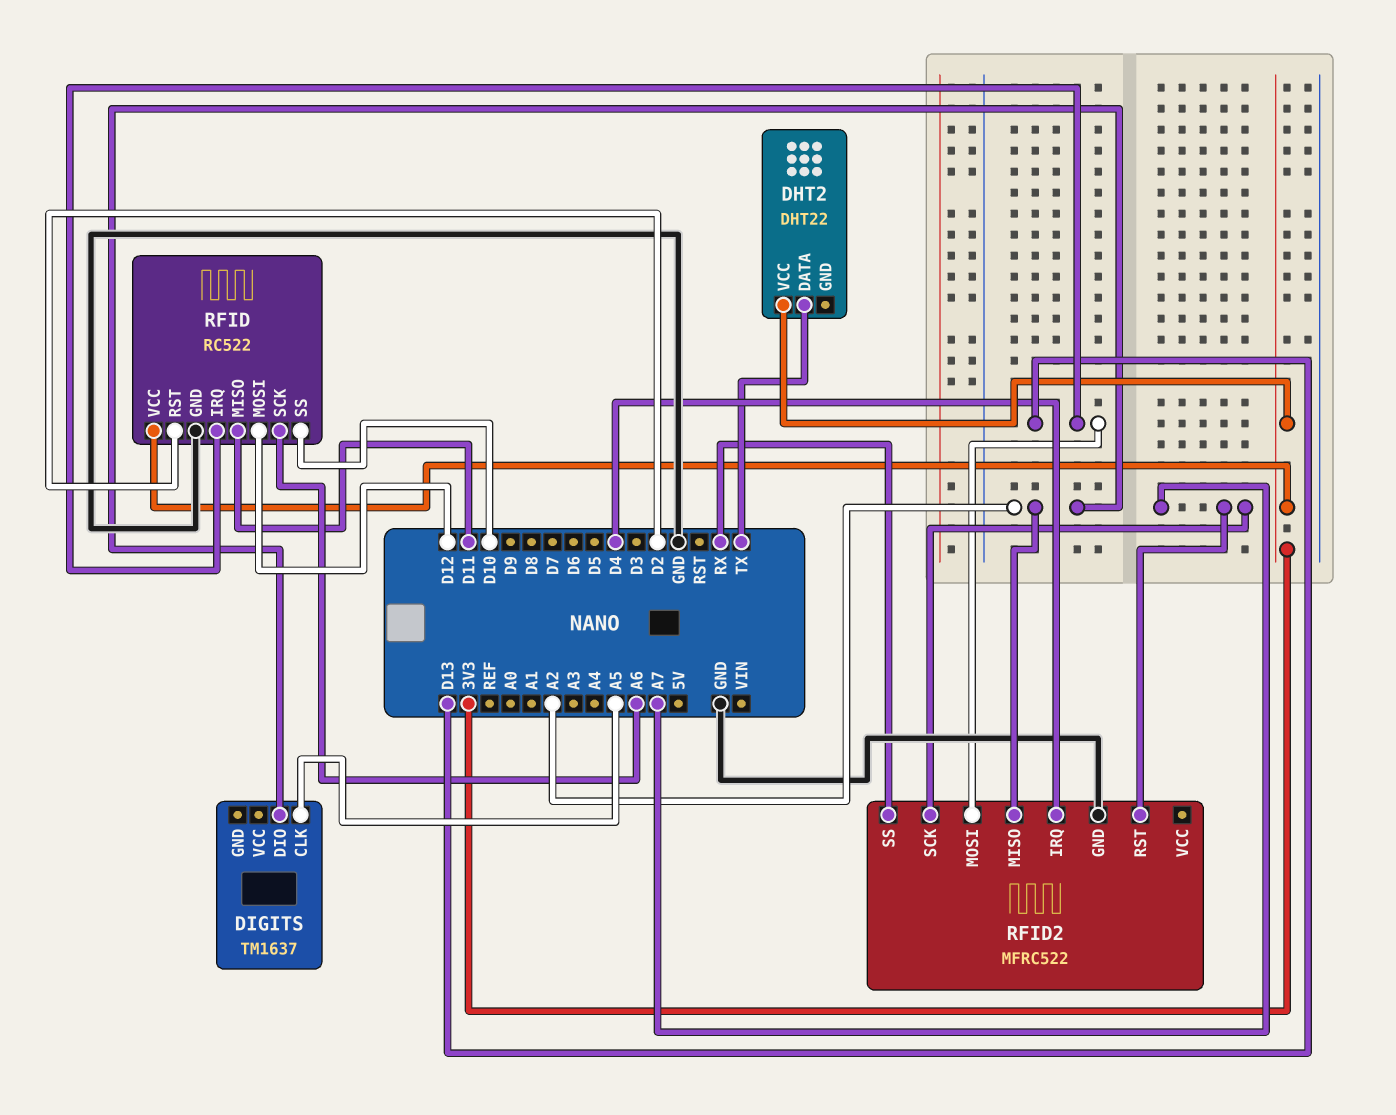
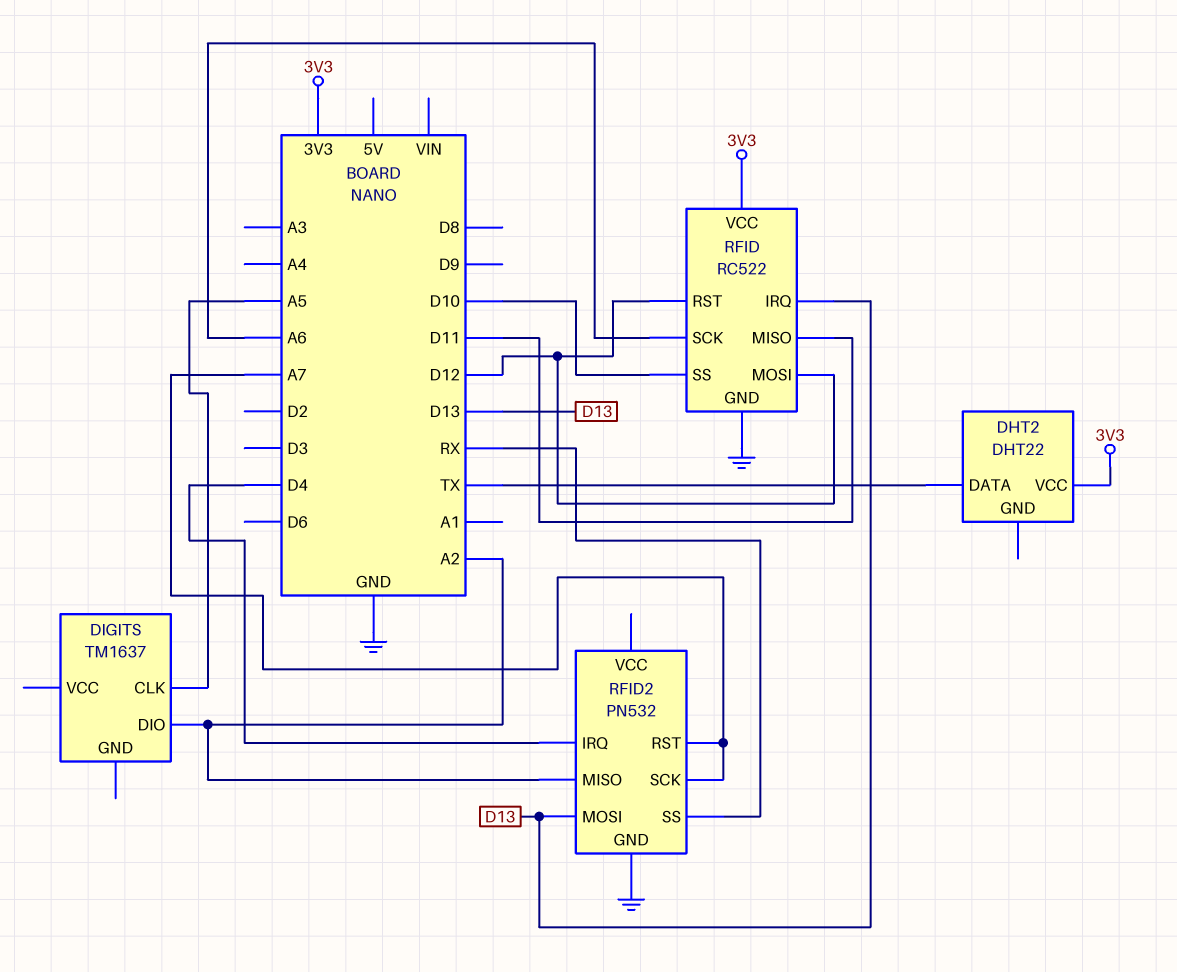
RFID pin RST: D2 -> D12
RFID2: MFRC522 -> PN532

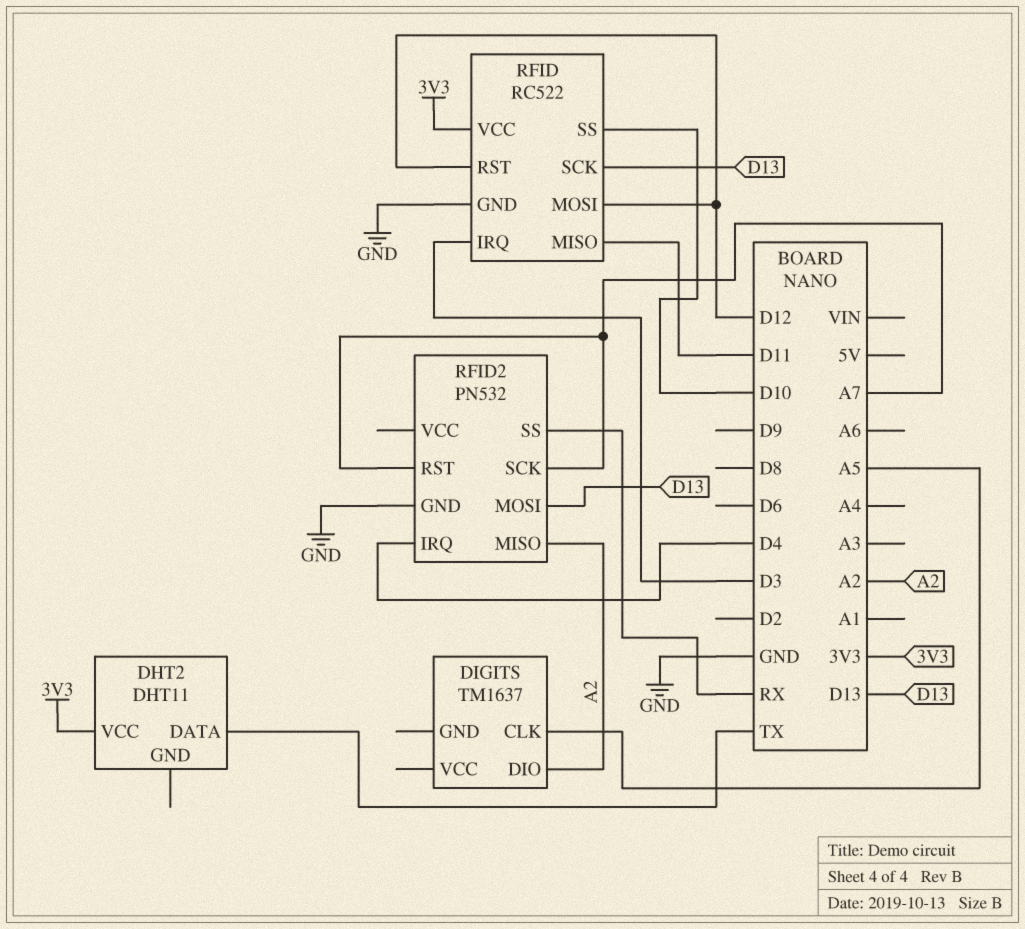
DHT2: DHT22 -> DHT11
RFID pin IRQ: D13 -> D3
RFID pin SCK: A6 -> D13

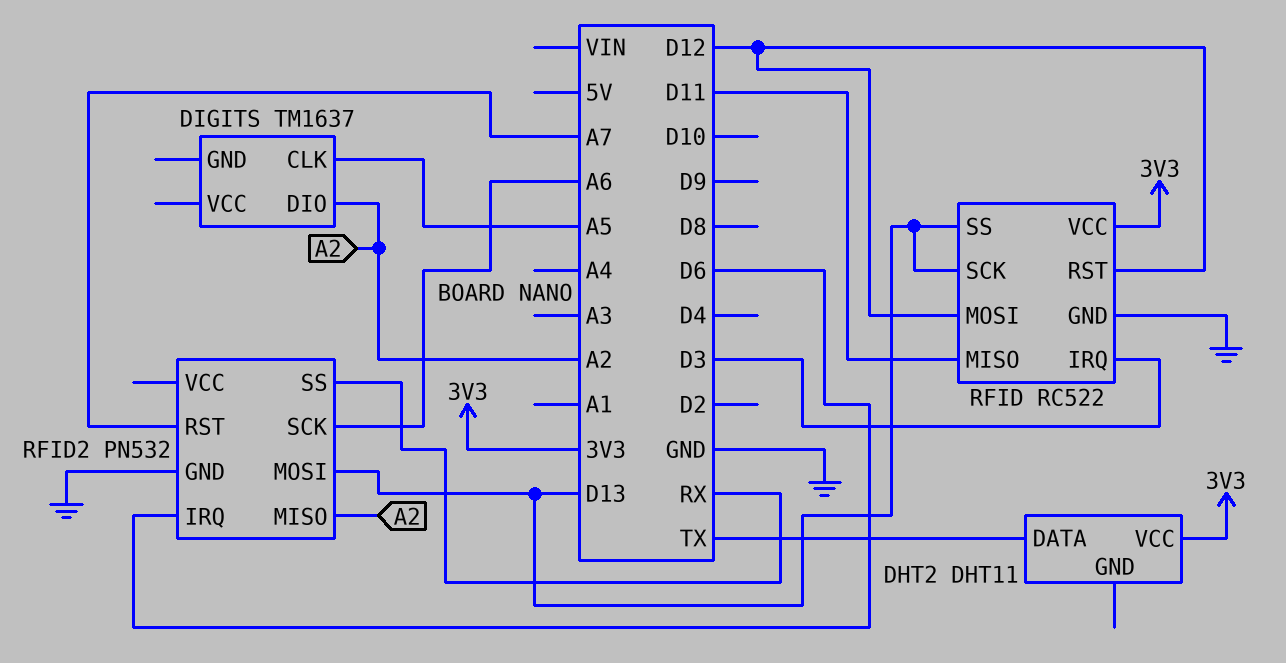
RFID pin SS: D10 -> D13
RFID2 pin IRQ: D4 -> D6
RFID2 pin SCK: A7 -> A6

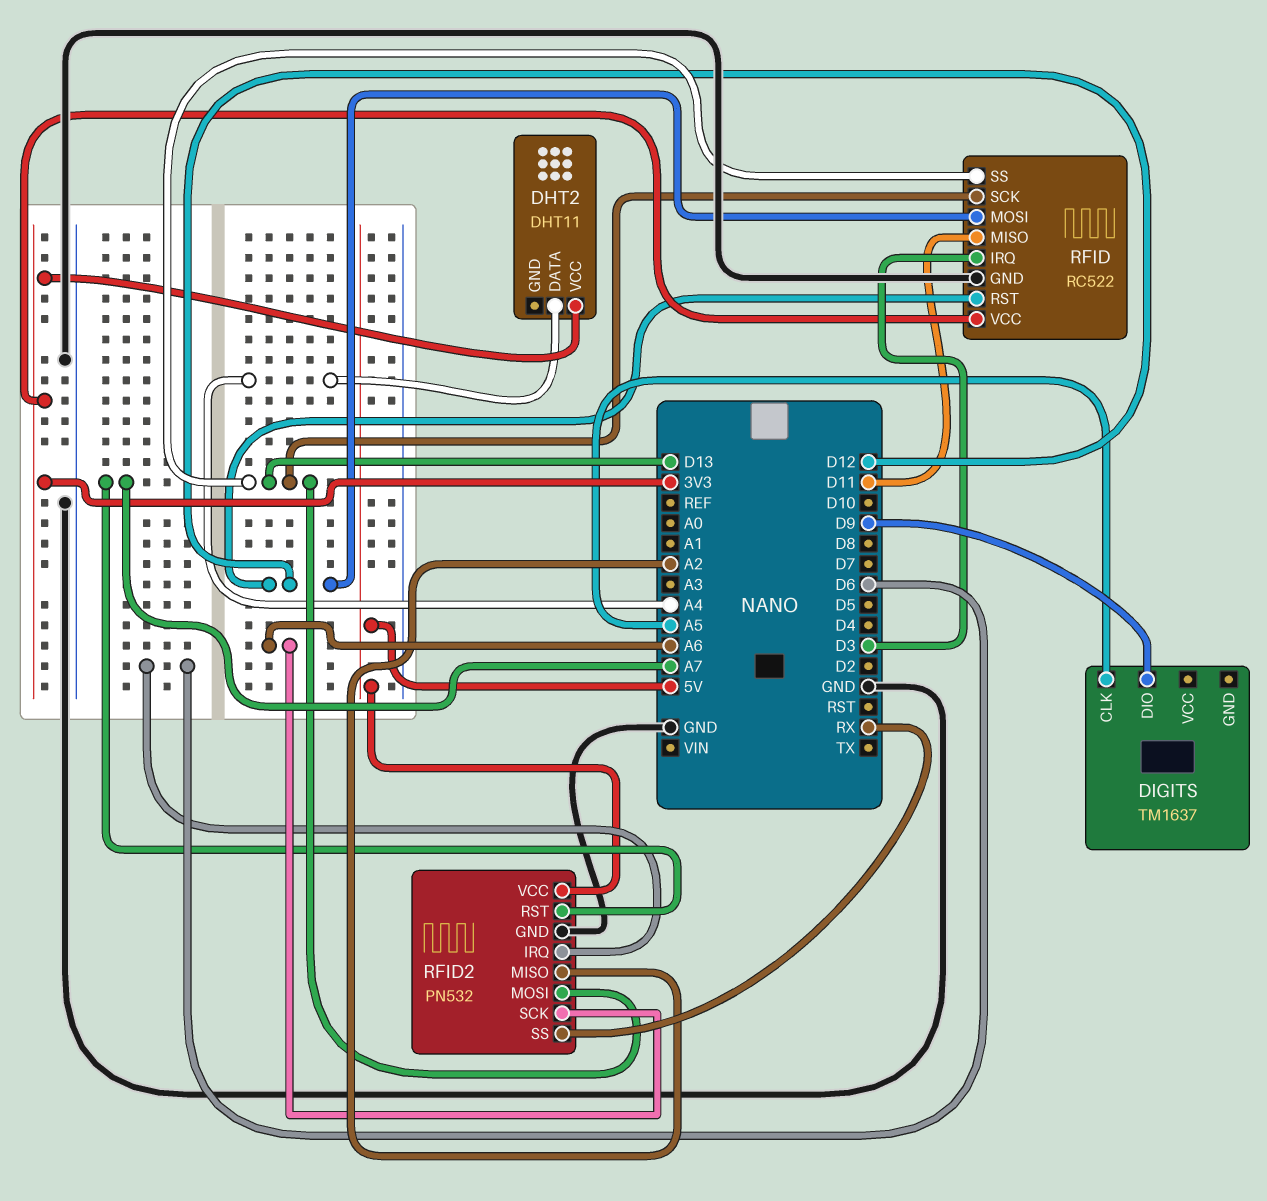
DHT2 pin DATA: TX -> A4
DIGITS pin DIO: A2 -> D9
RFID2 pin VCC: none -> 5V

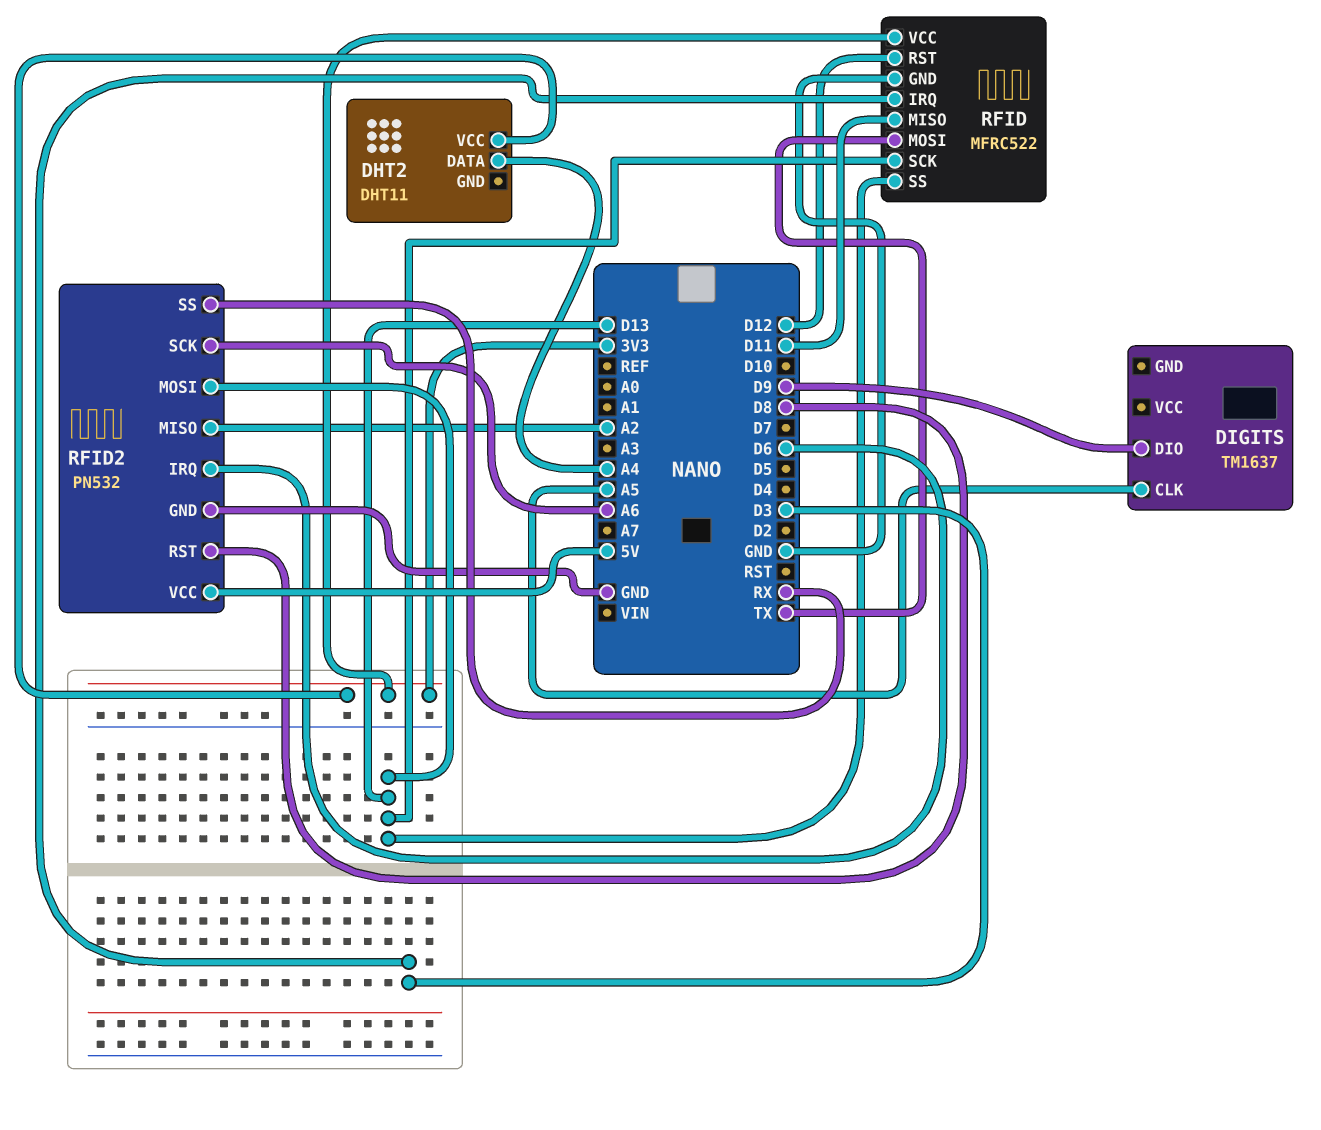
RFID: RC522 -> MFRC522
RFID pin MOSI: D12 -> TX
RFID2 pin RST: A7 -> D8

